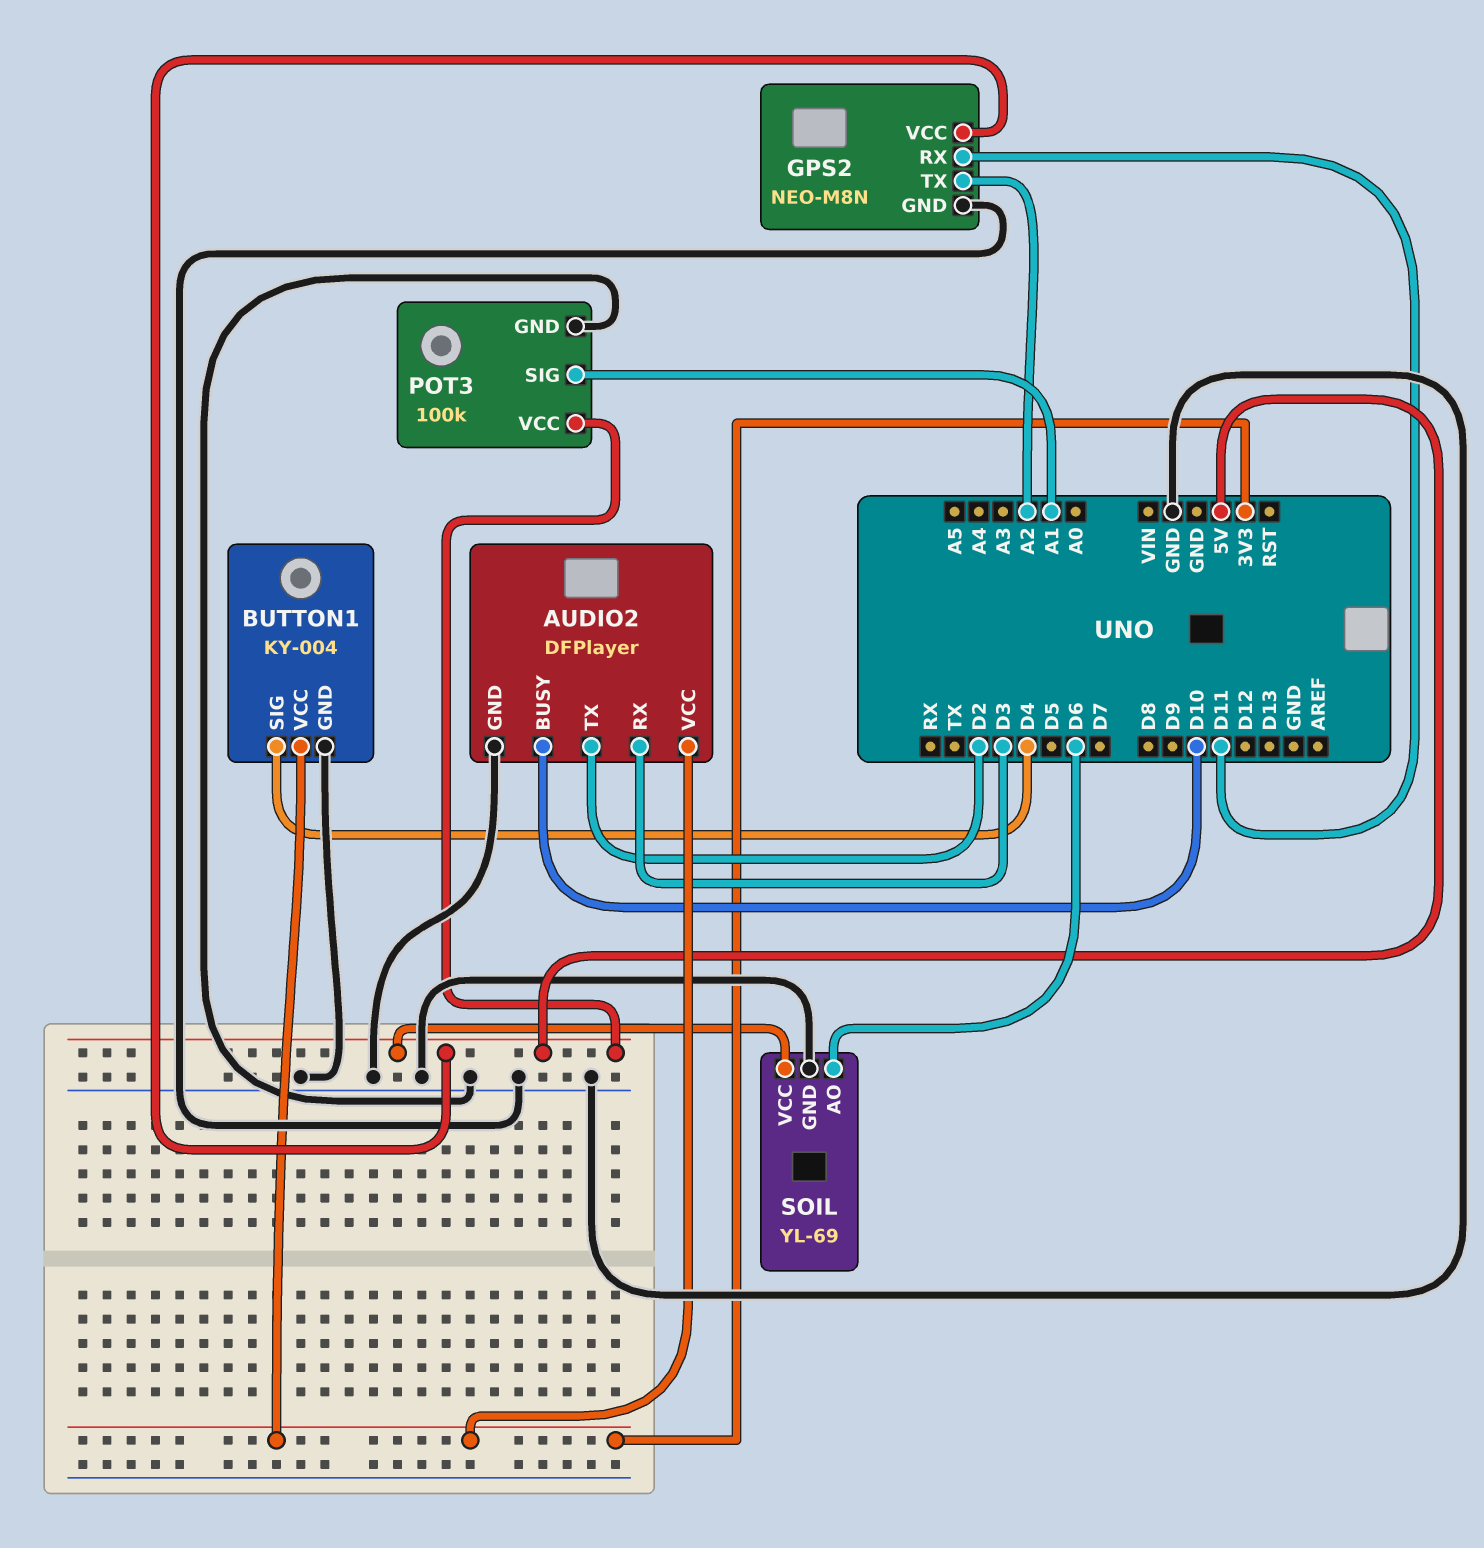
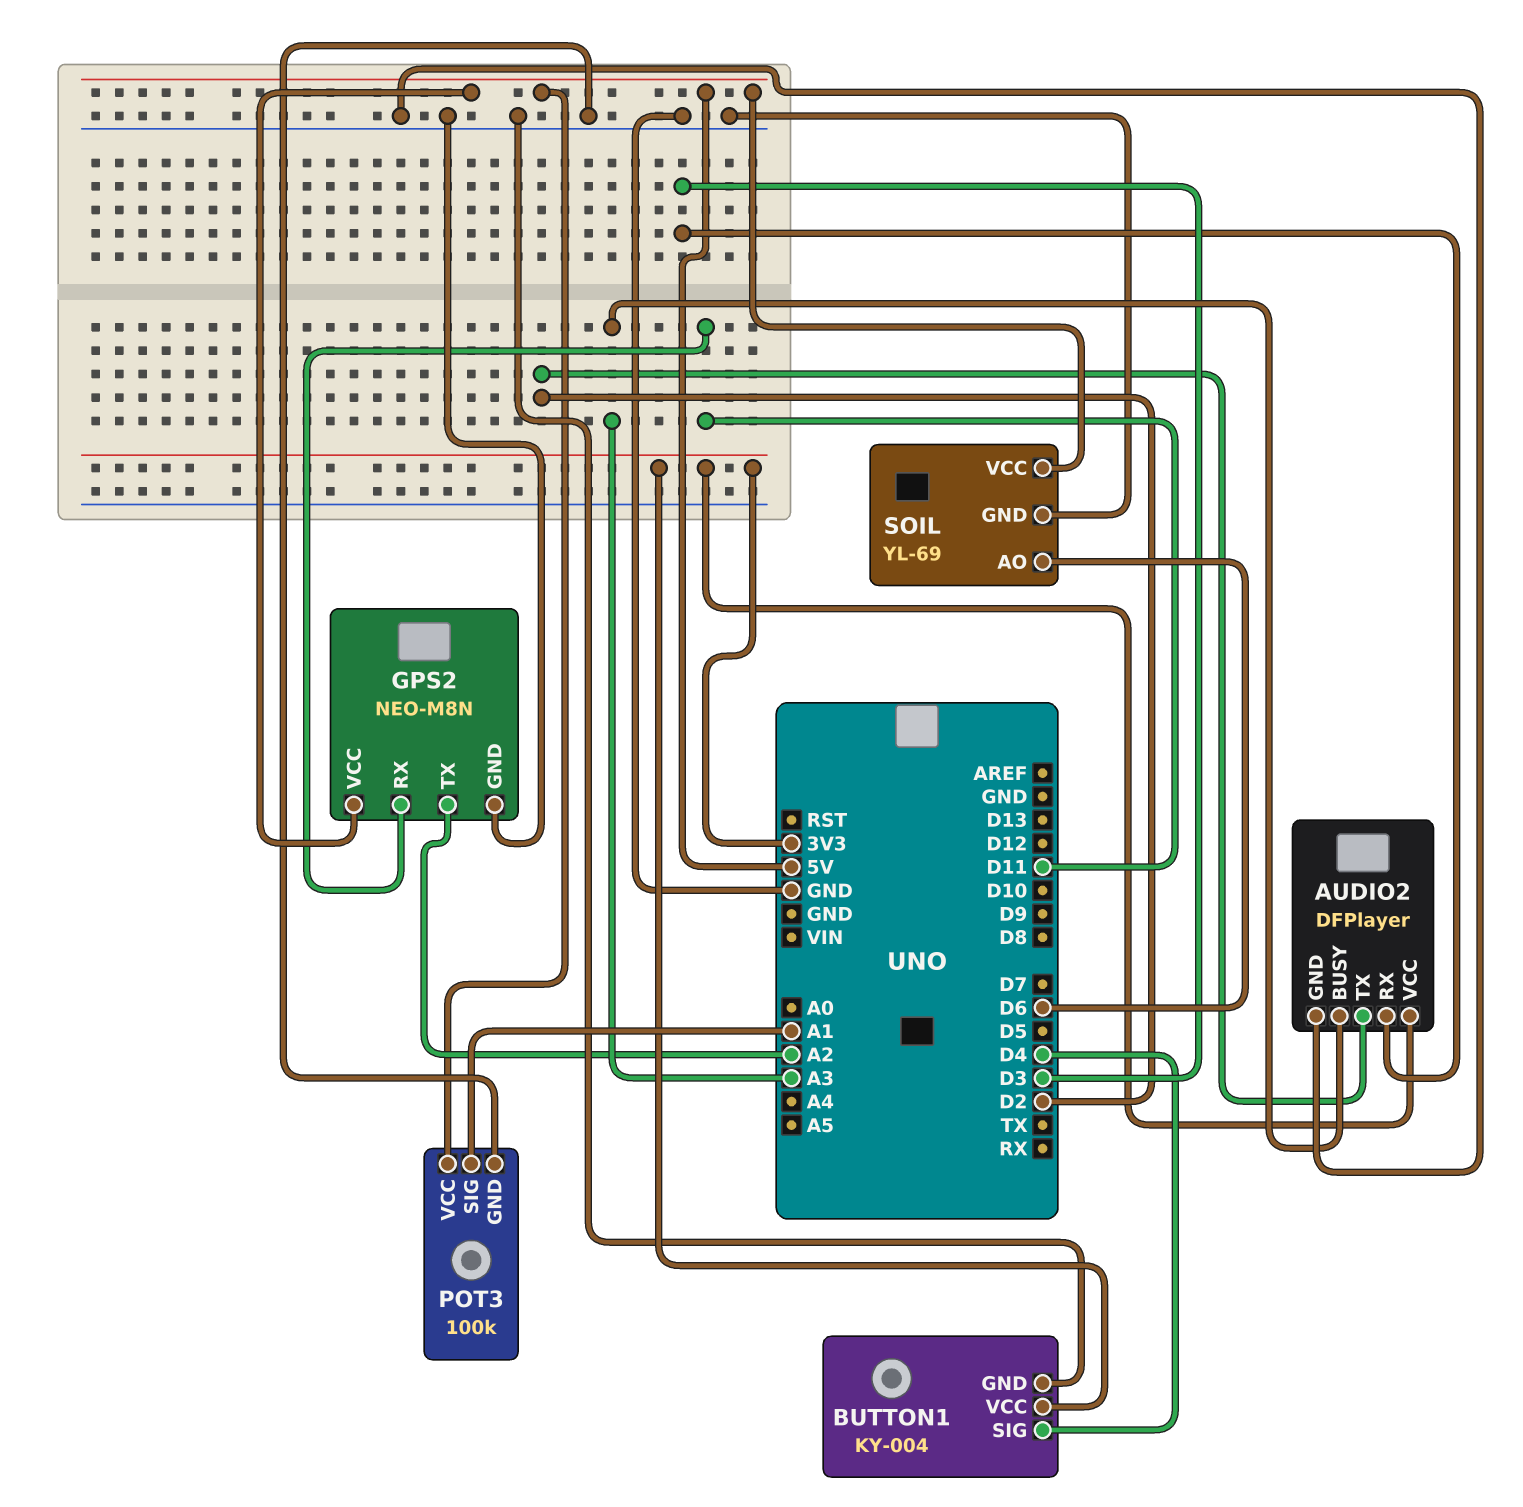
AUDIO2 pin BUSY: D10 -> A3

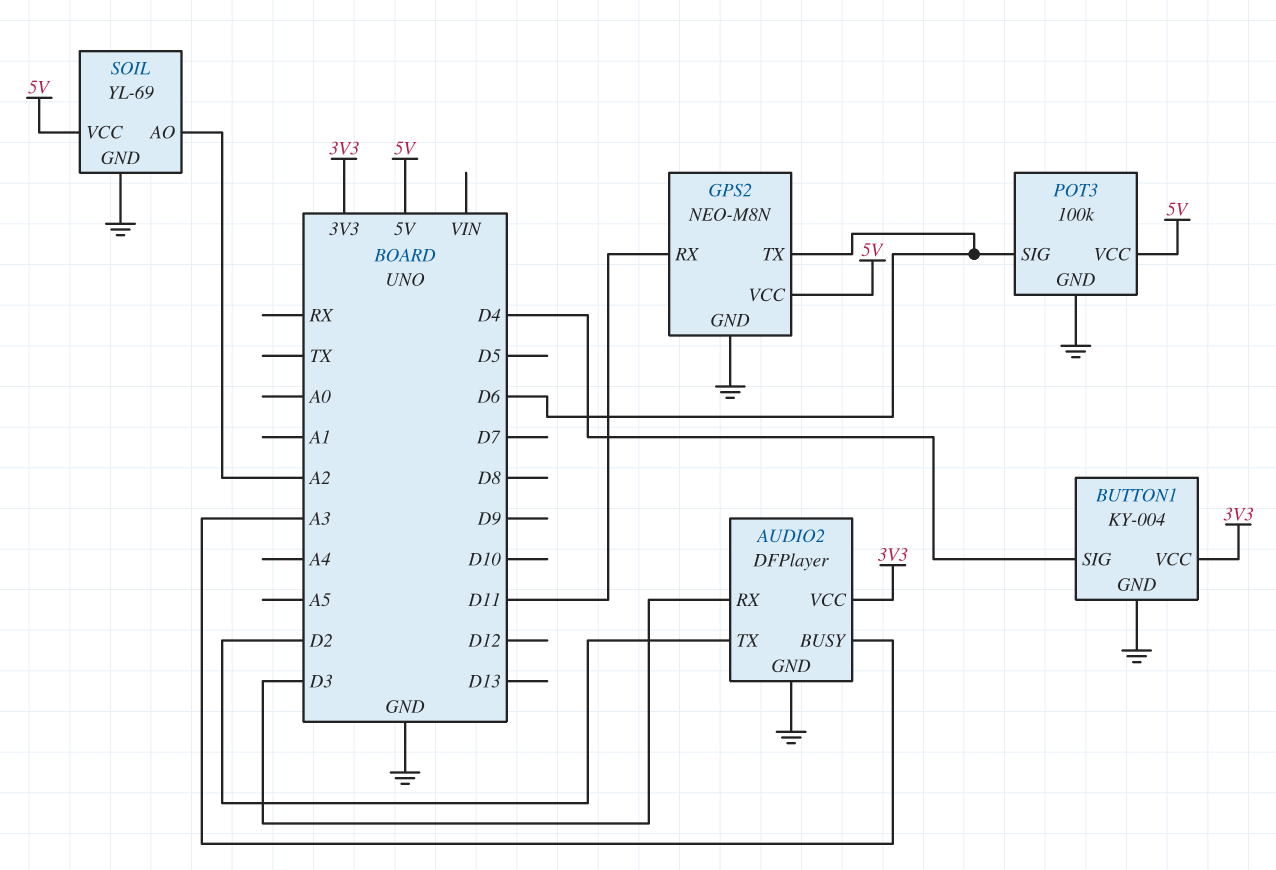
GPS2 pin TX: A2 -> D6
POT3 pin SIG: A1 -> D6
SOIL pin AO: D6 -> A2

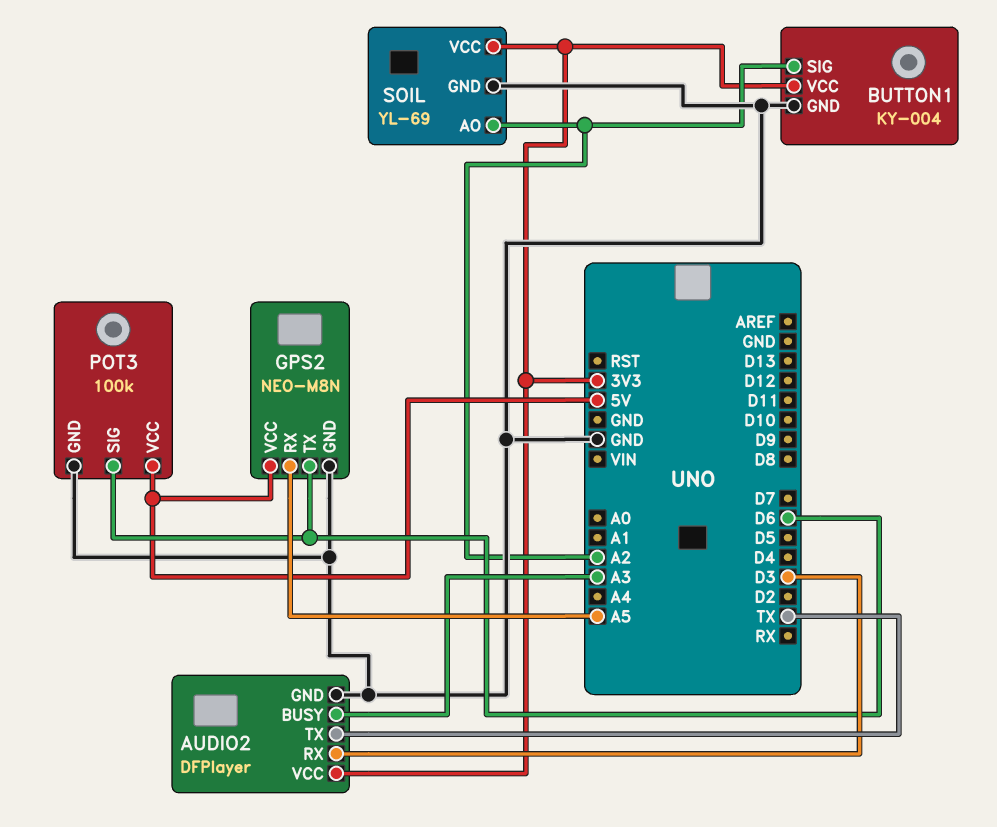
AUDIO2 pin TX: D2 -> TX
BUTTON1 pin SIG: D4 -> A2
GPS2 pin RX: D11 -> A5
SOIL pin VCC: 5V -> 3V3

